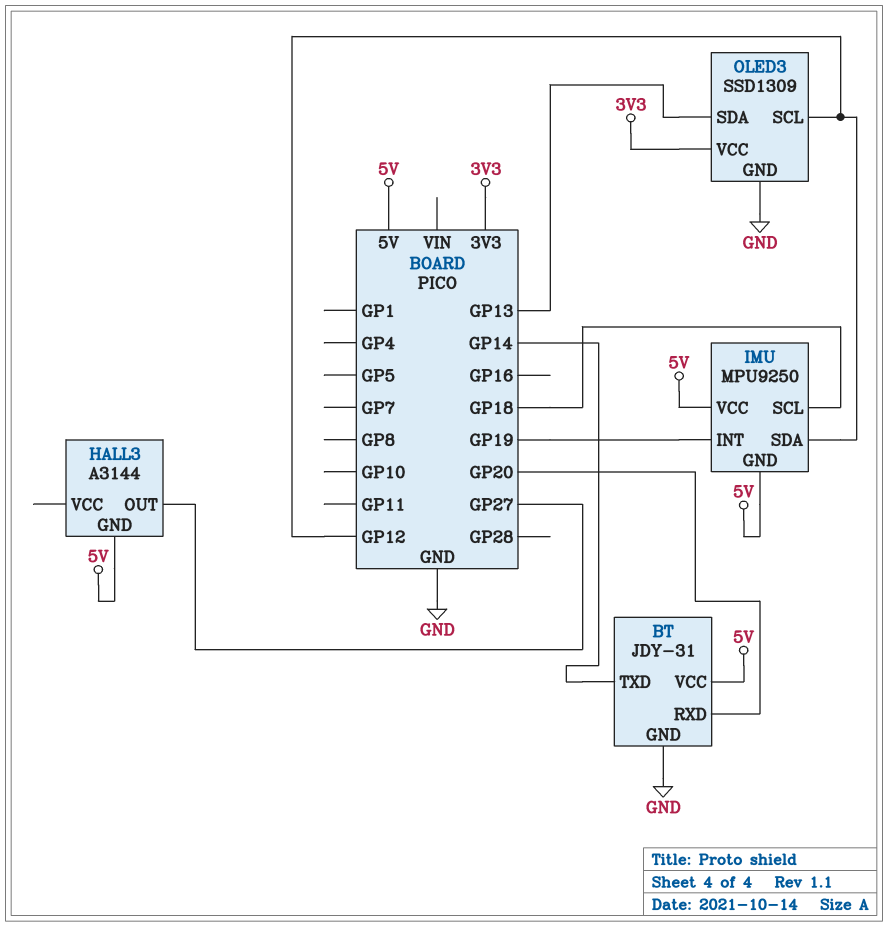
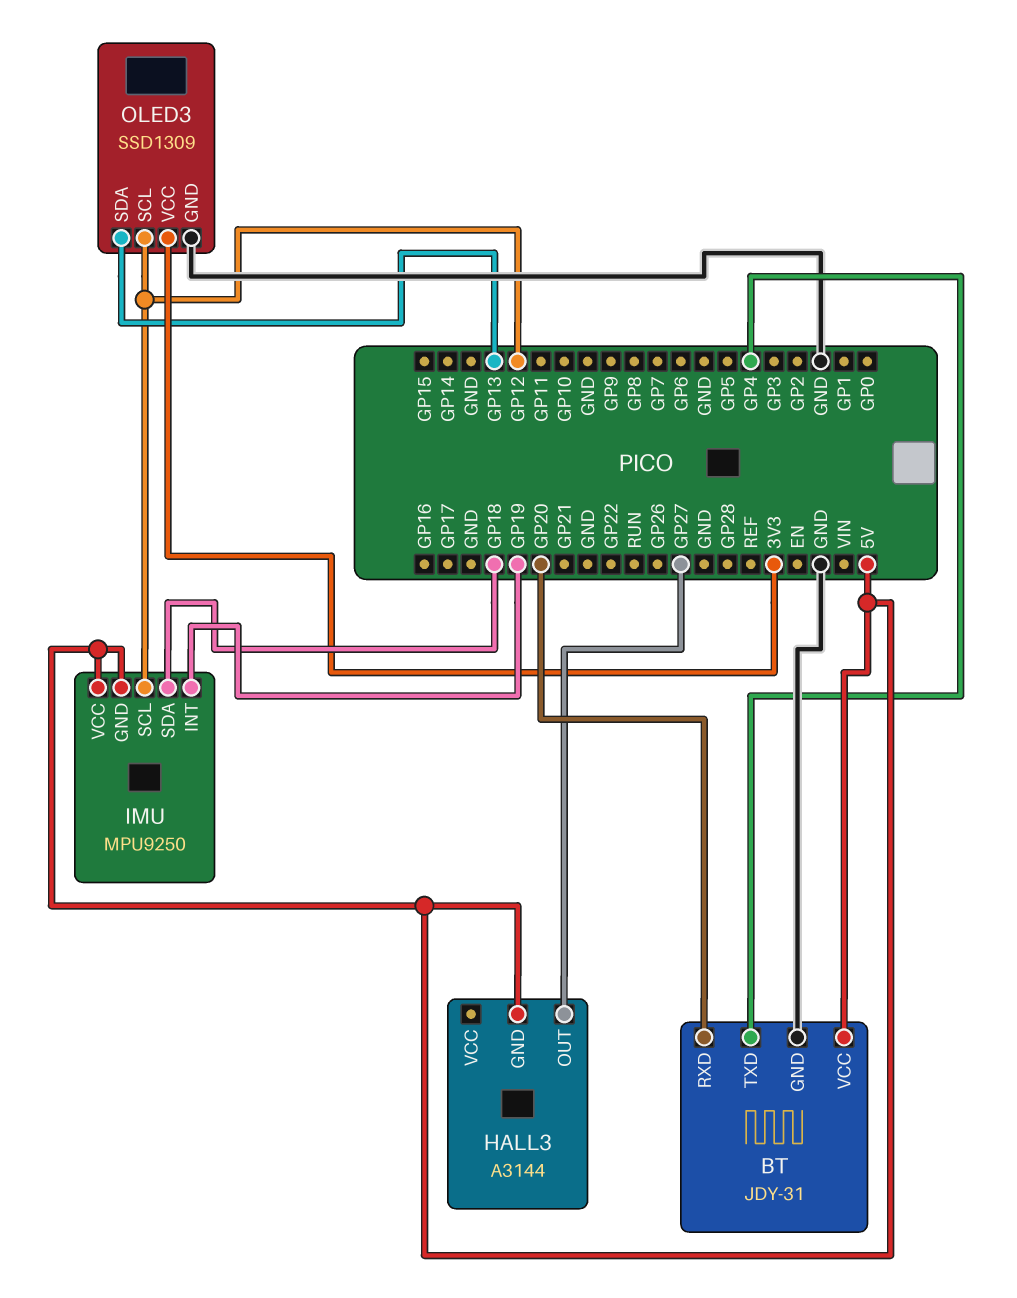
BT pin TXD: GP14 -> GP4
IMU pin SCL: GP18 -> GP12
IMU pin SDA: GP12 -> GP18

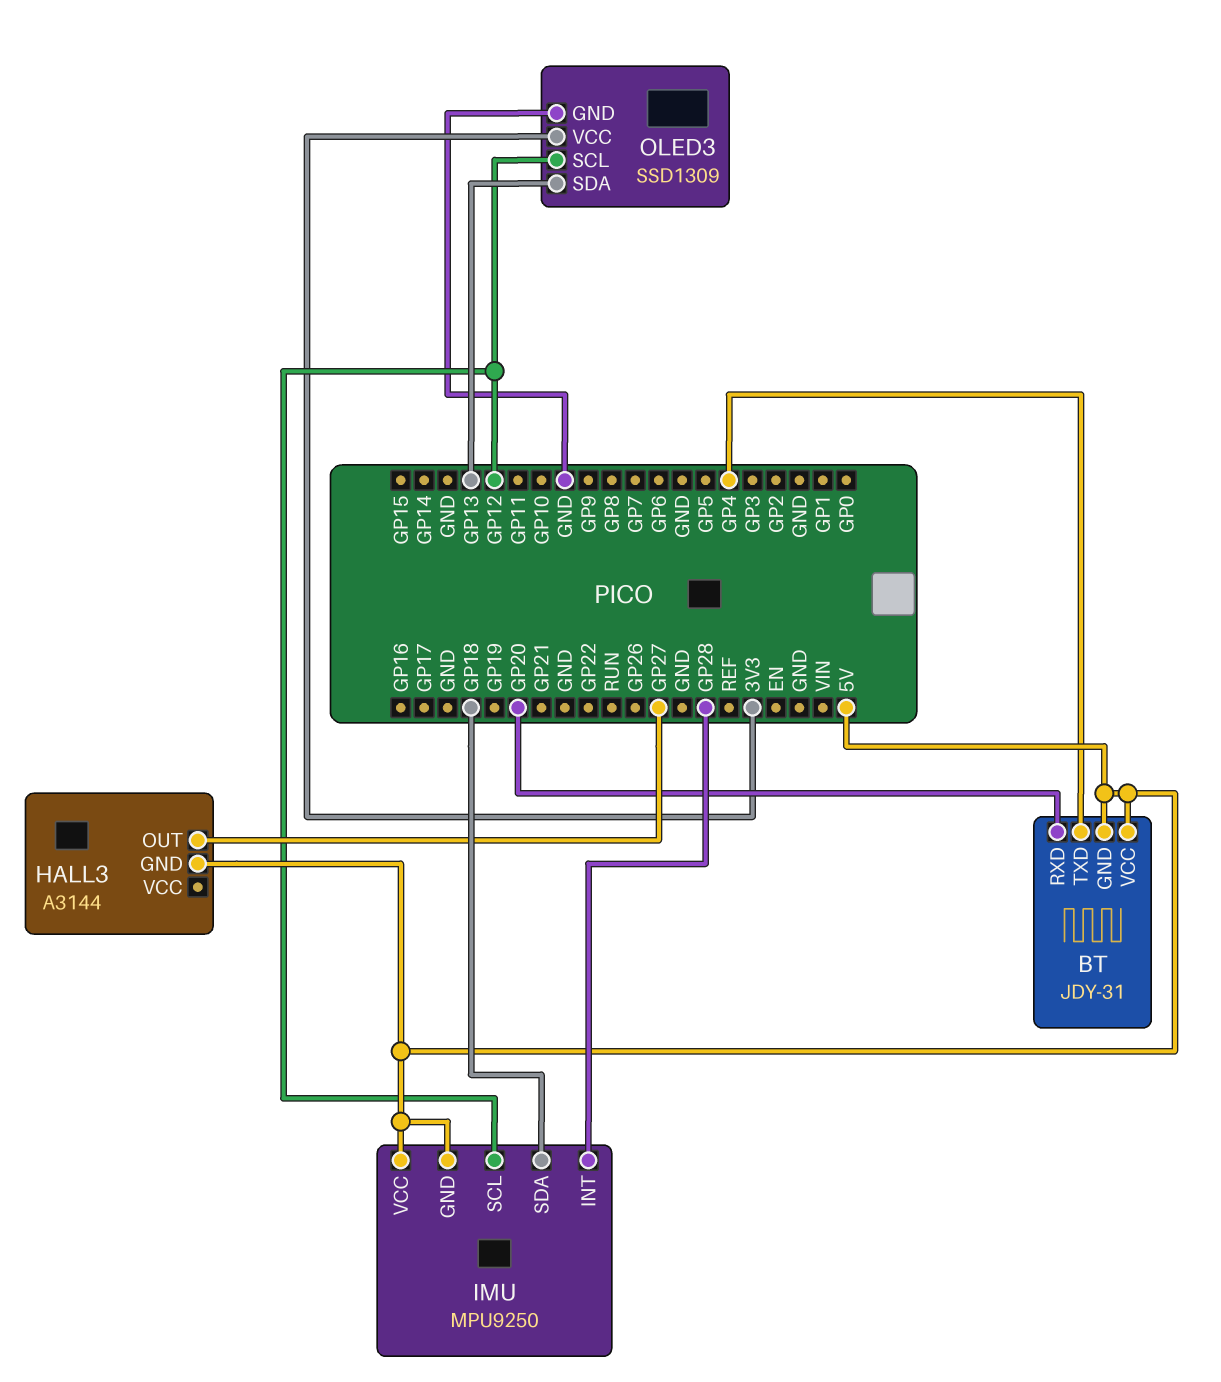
BT pin GND: GND -> 5V
IMU pin INT: GP19 -> GP28

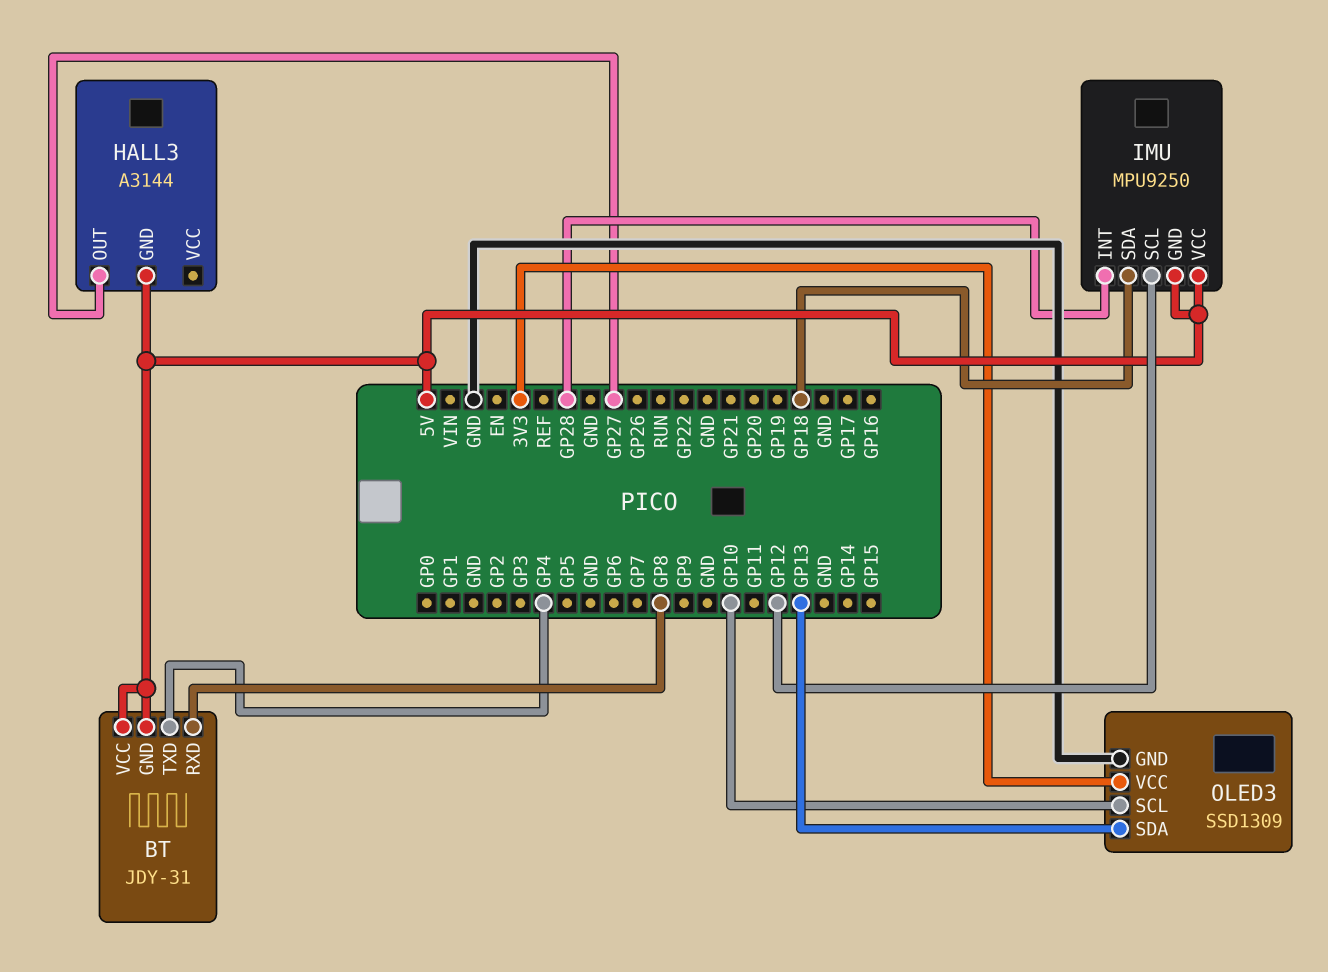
BT pin RXD: GP20 -> GP8
OLED3 pin SCL: GP12 -> GP10

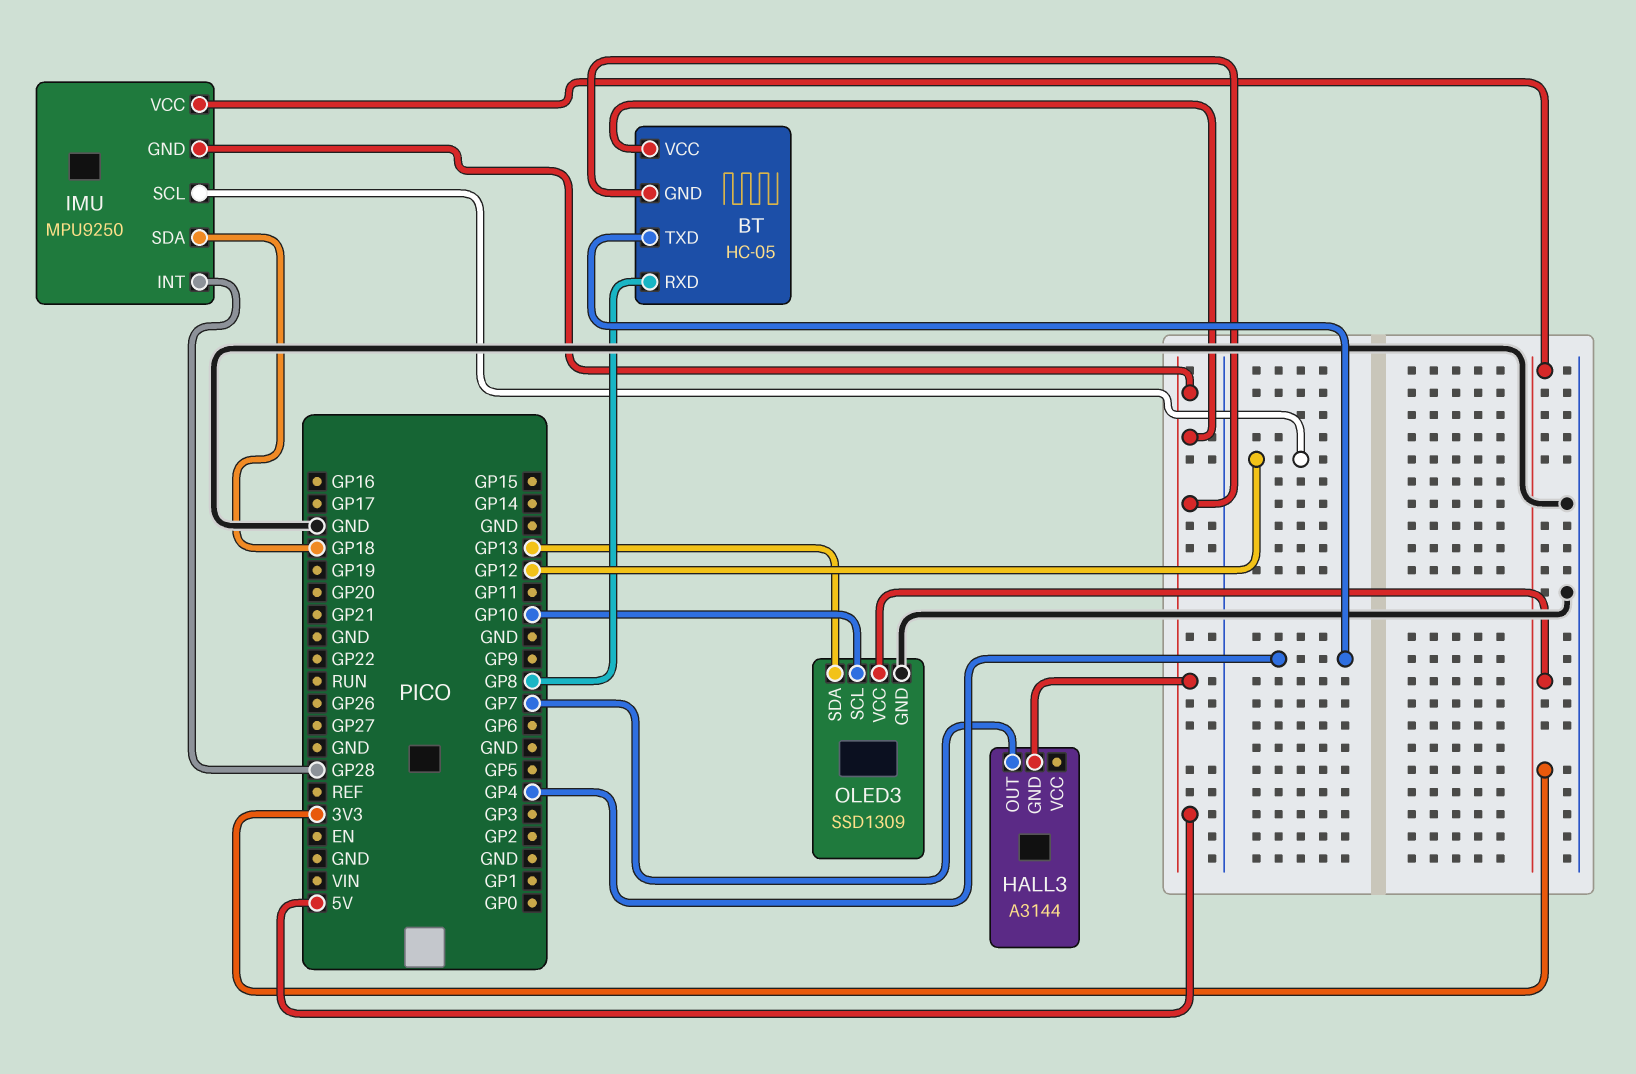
BT: JDY-31 -> HC-05
HALL3 pin OUT: GP27 -> GP7
IMU pin VCC: 5V -> 3V3

